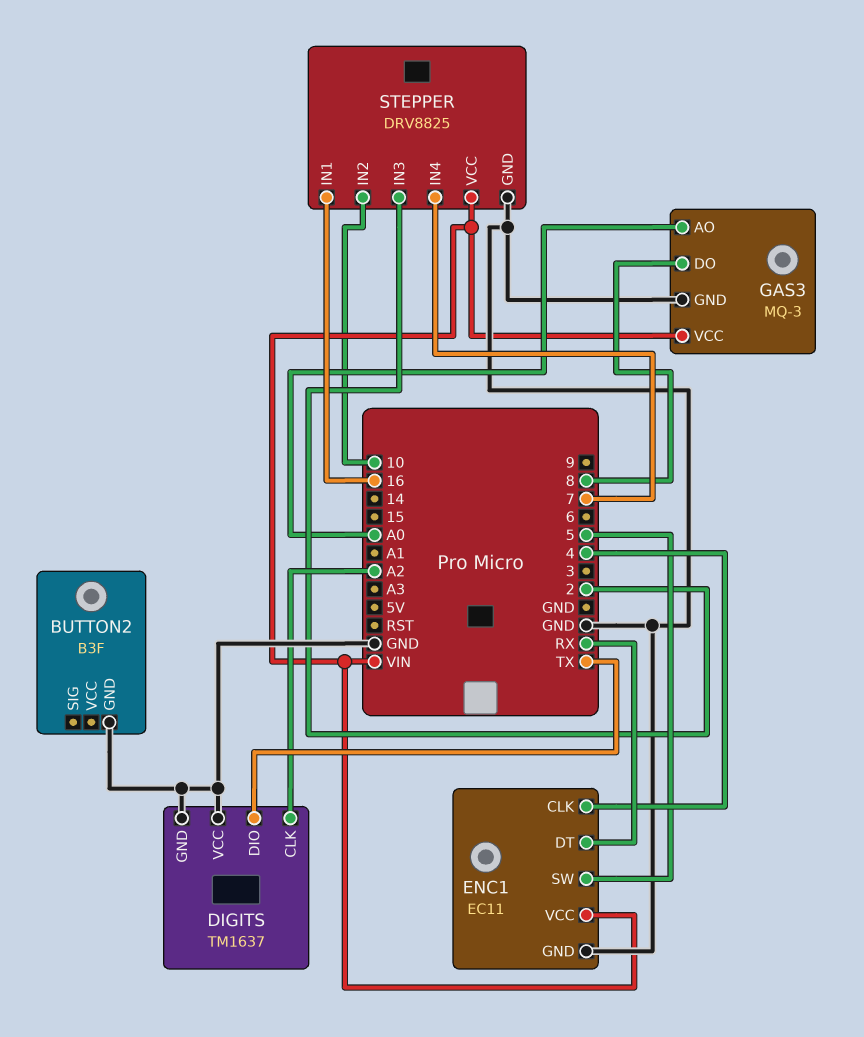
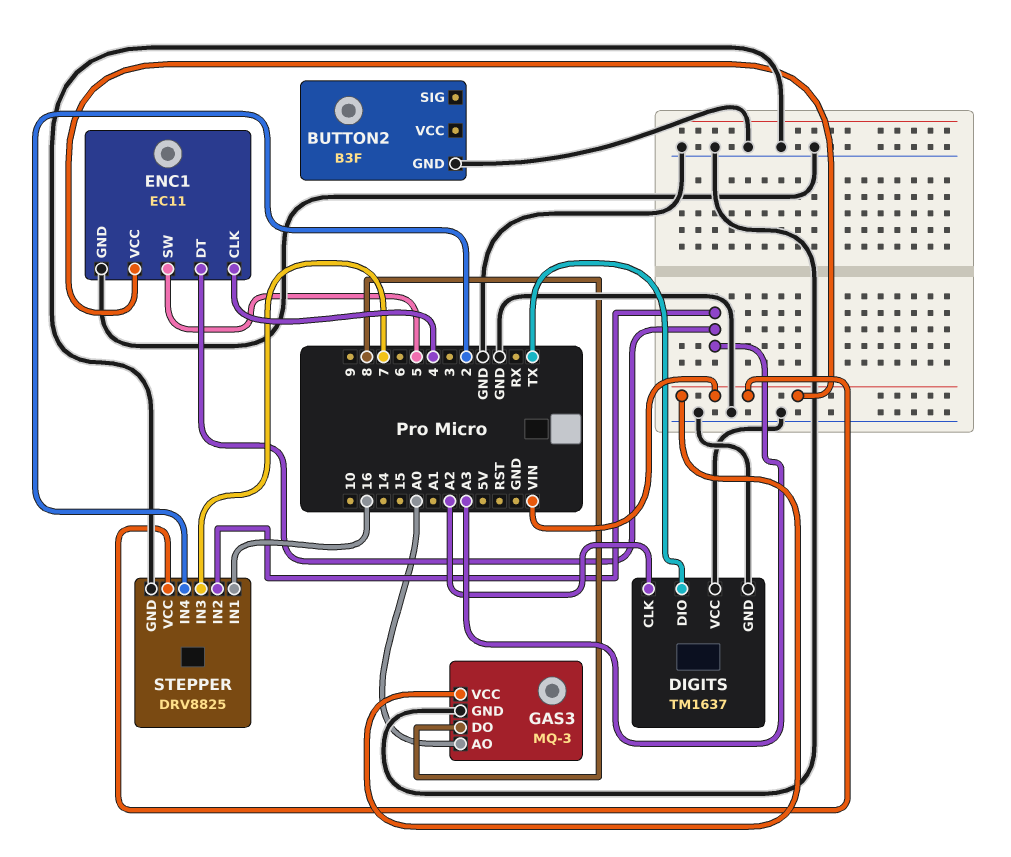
ENC1 pin DT: RX -> A3
STEPPER pin IN2: 10 -> A3
STEPPER pin IN3: 2 -> 7
STEPPER pin IN4: 7 -> 2

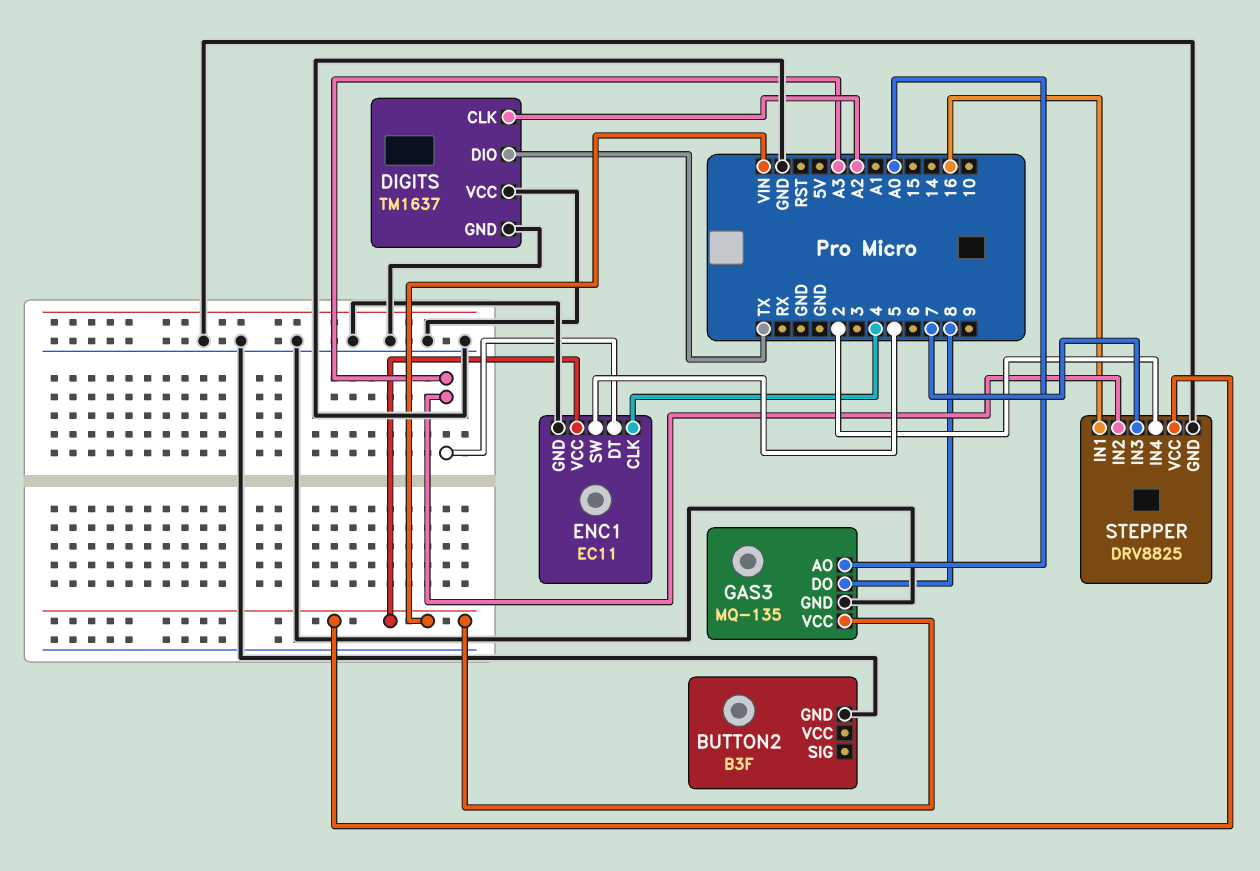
GAS3: MQ-3 -> MQ-135

